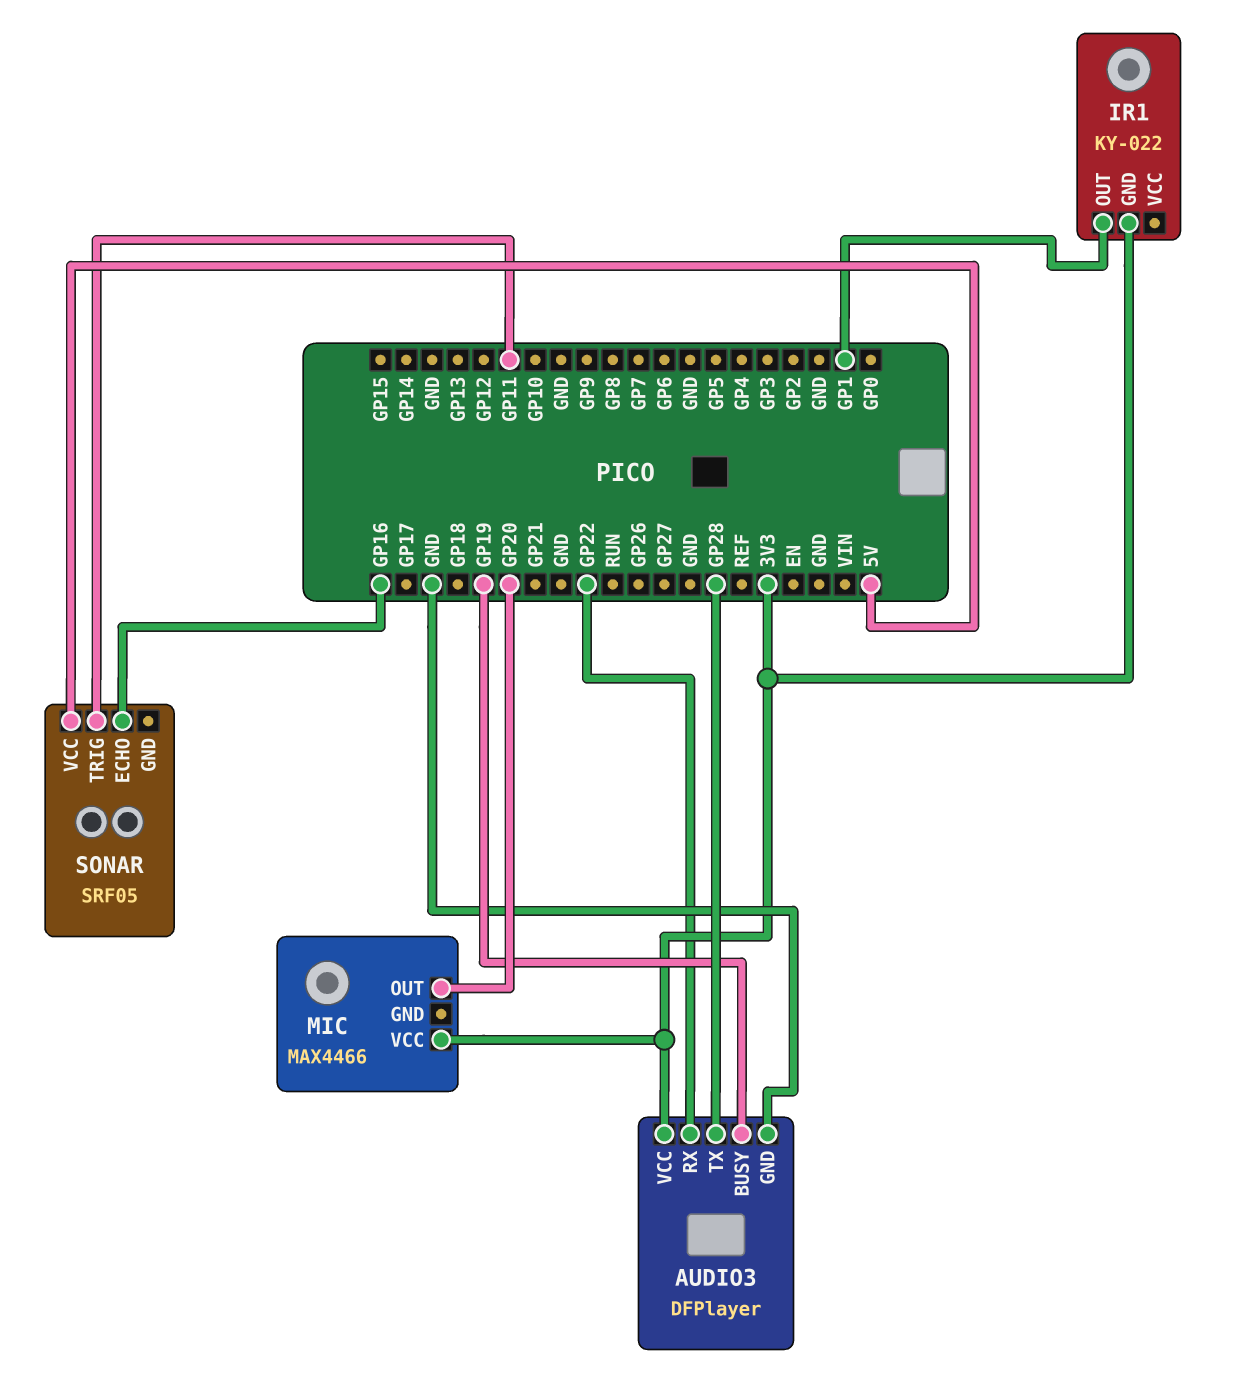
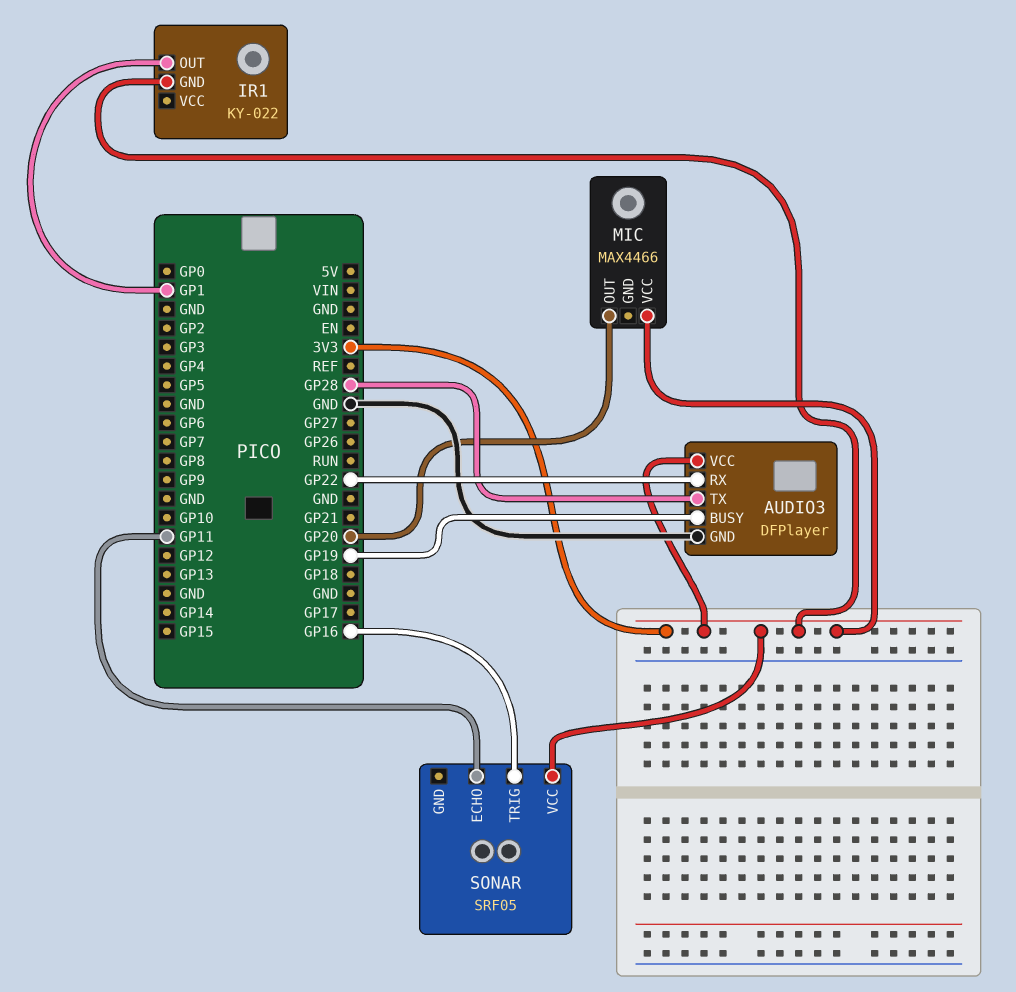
SONAR pin ECHO: GP16 -> GP11
SONAR pin TRIG: GP11 -> GP16
SONAR pin VCC: 5V -> 3V3

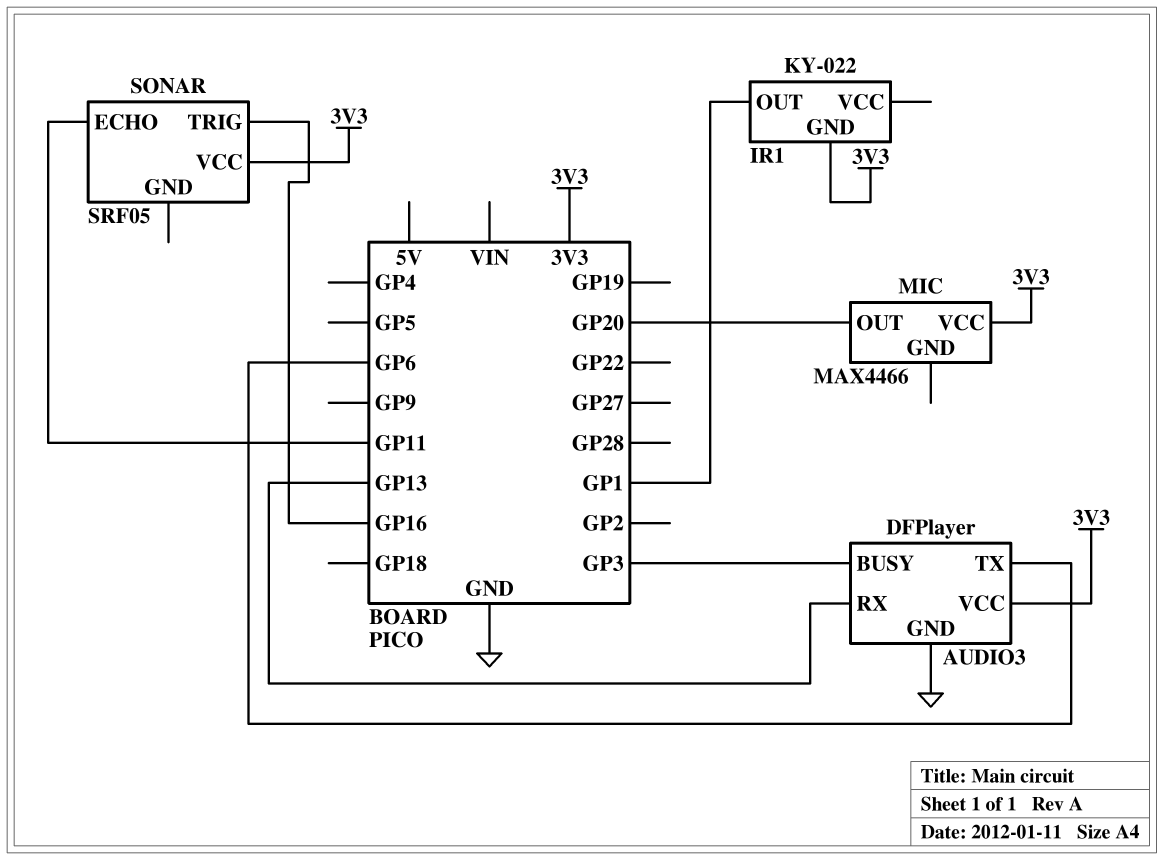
AUDIO3 pin BUSY: GP19 -> GP3
AUDIO3 pin RX: GP22 -> GP13
AUDIO3 pin TX: GP28 -> GP6

